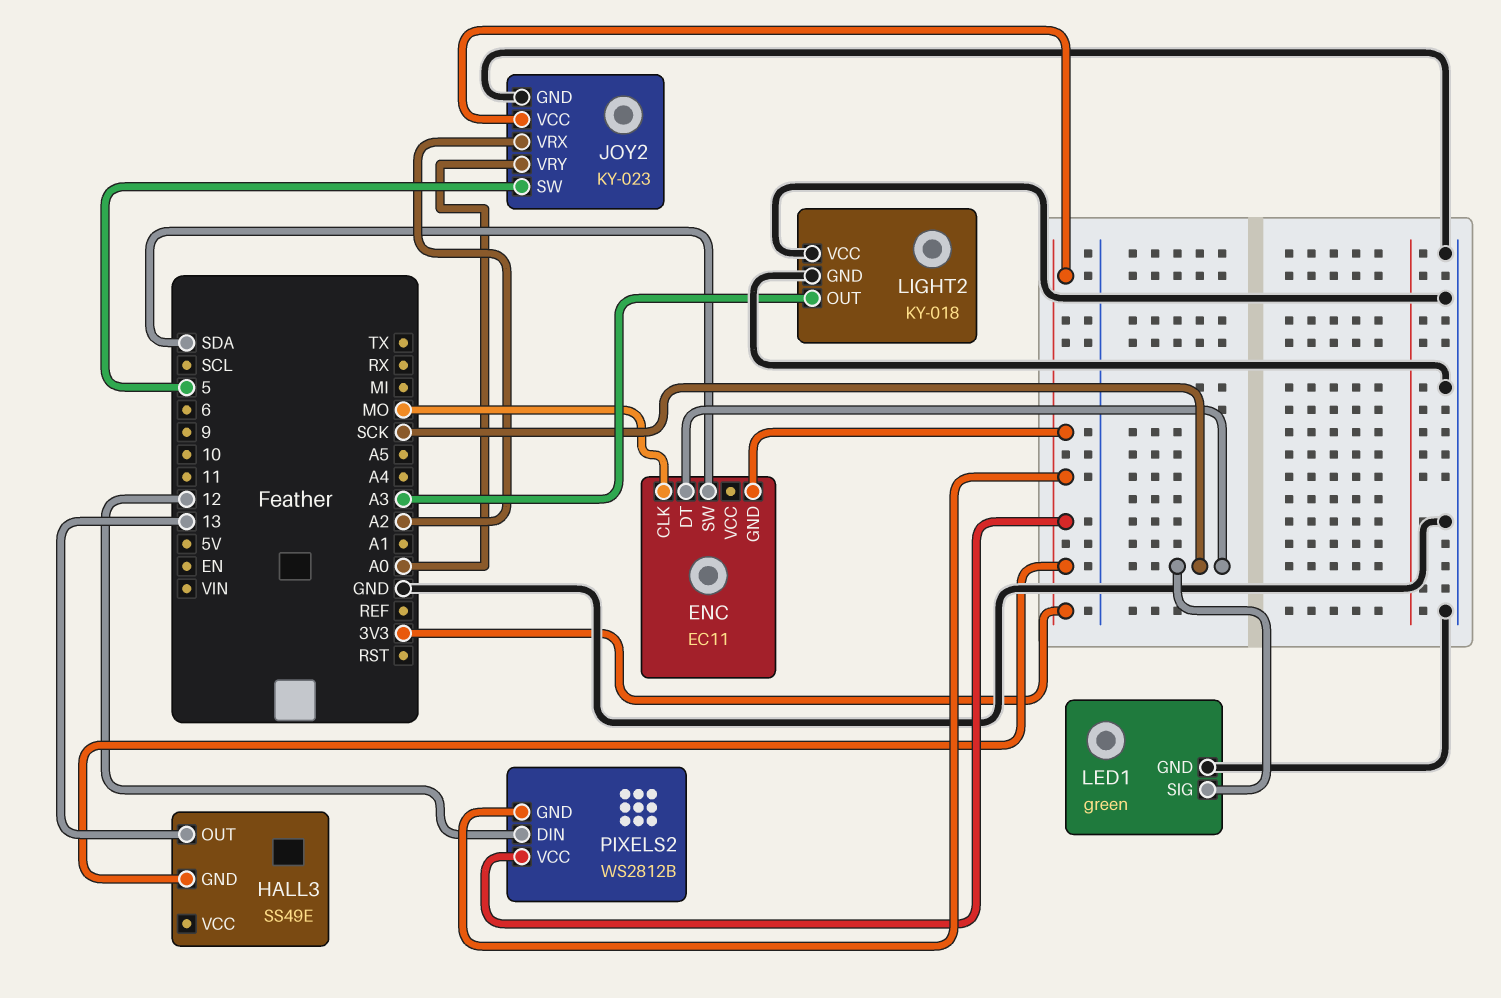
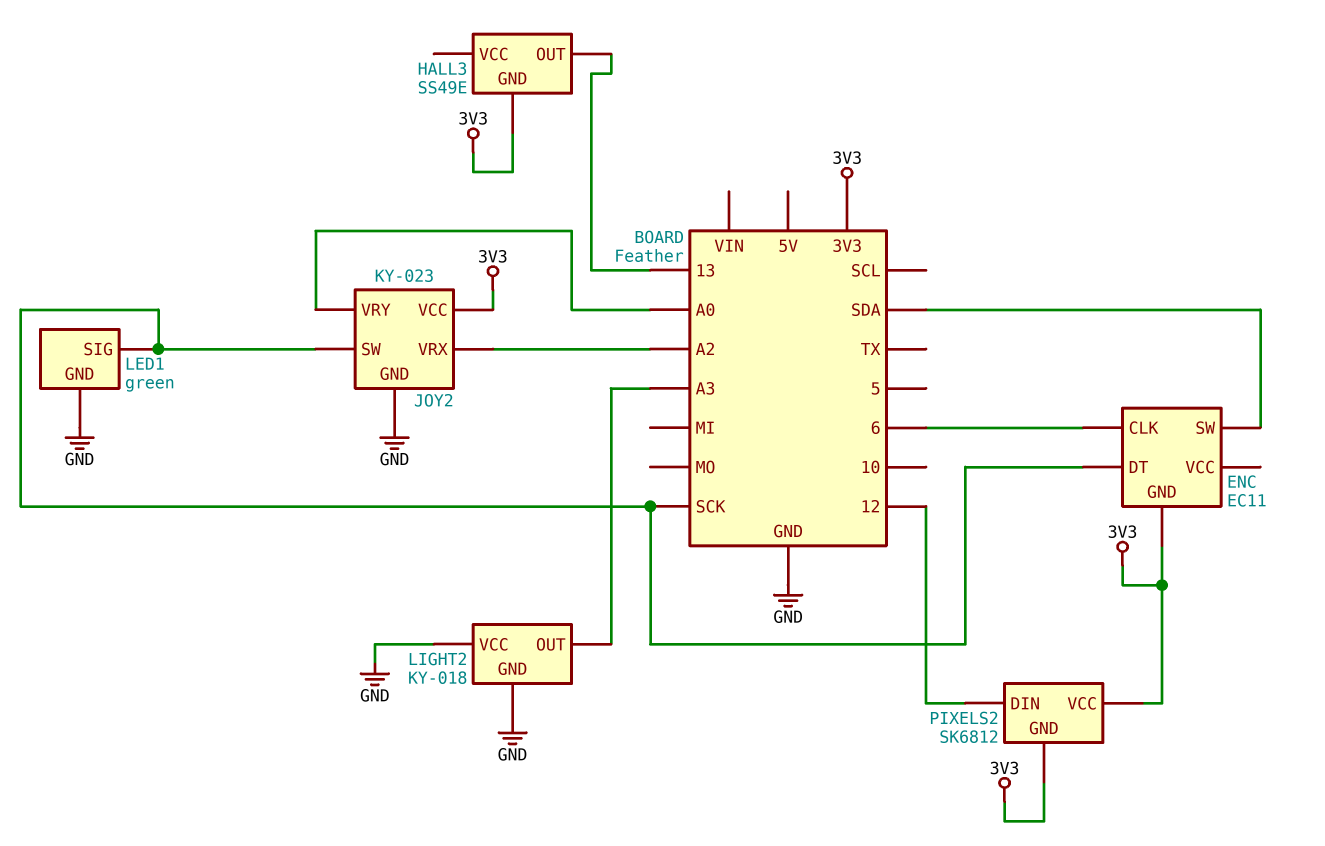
ENC pin CLK: MO -> 6
JOY2 pin SW: 5 -> SCK
PIXELS2: WS2812B -> SK6812

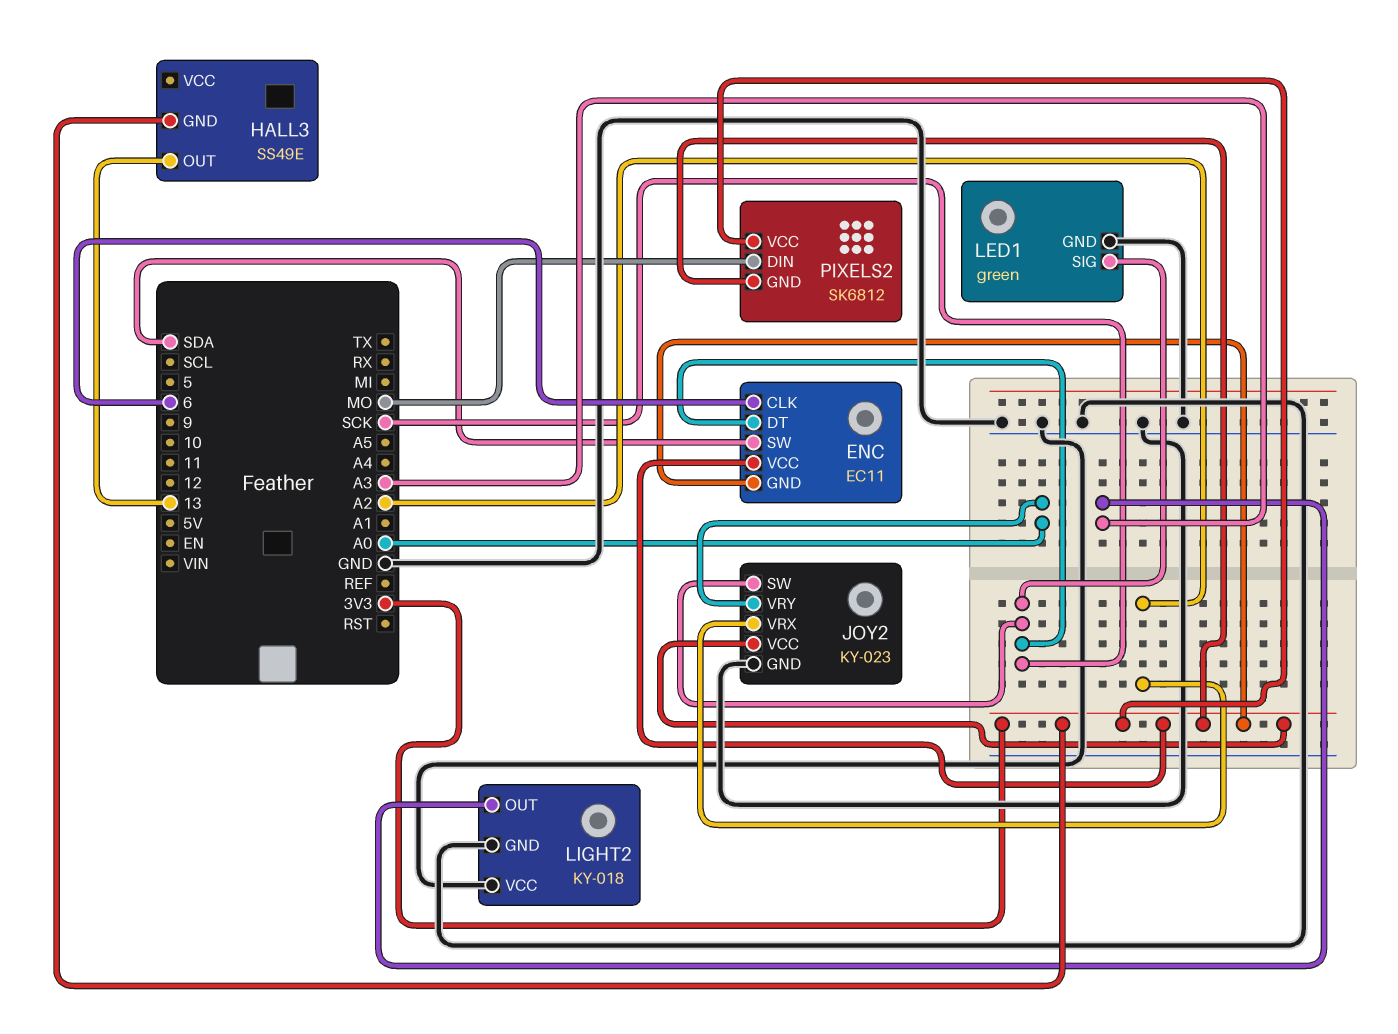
ENC pin VCC: none -> 3V3
PIXELS2 pin DIN: 12 -> MO

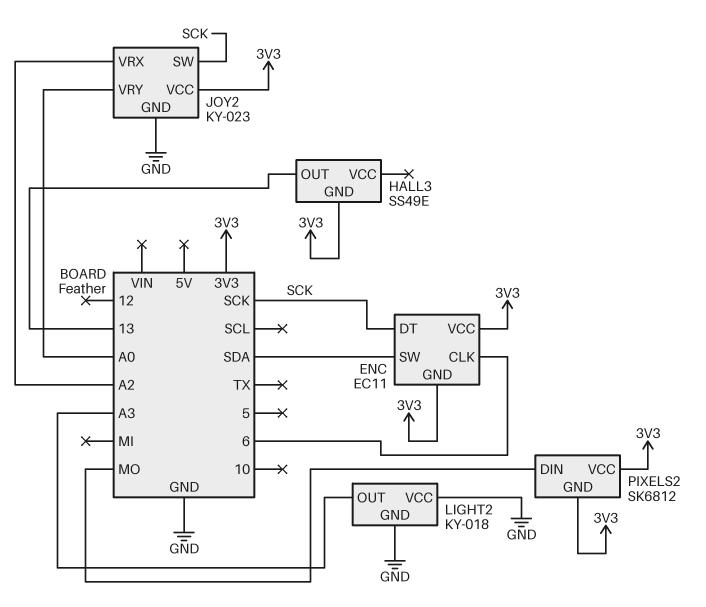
LED1: green -> none
LED1 pin GND: GND -> none
LED1 pin SIG: SCK -> none

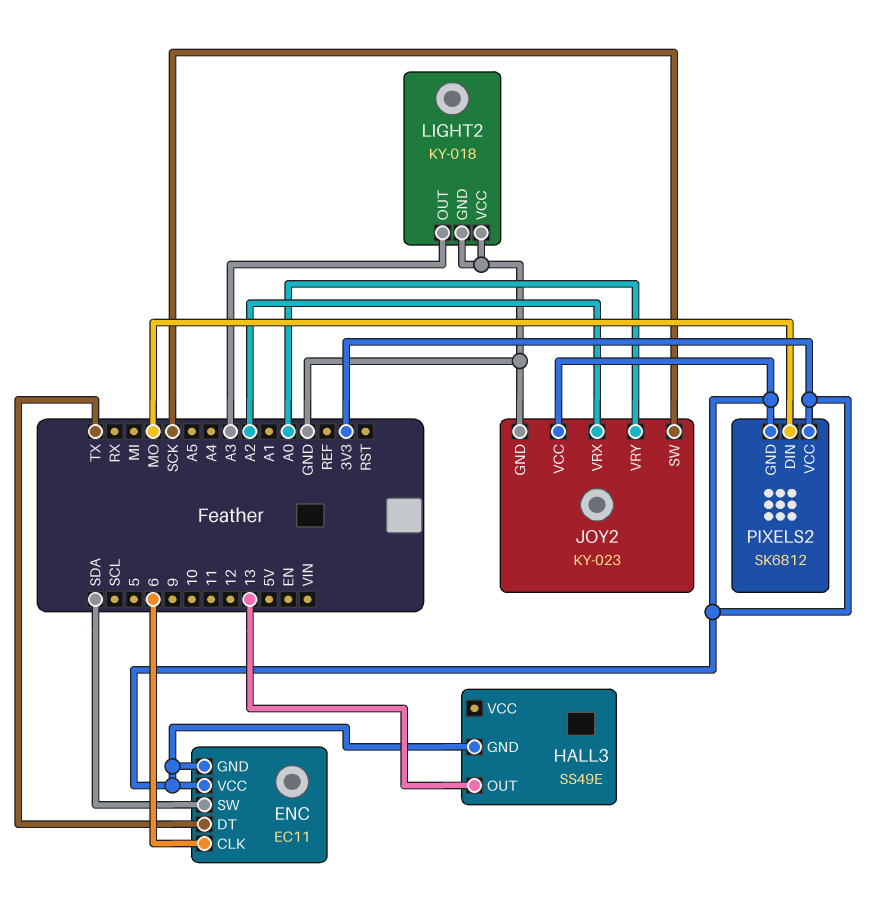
ENC pin DT: SCK -> TX

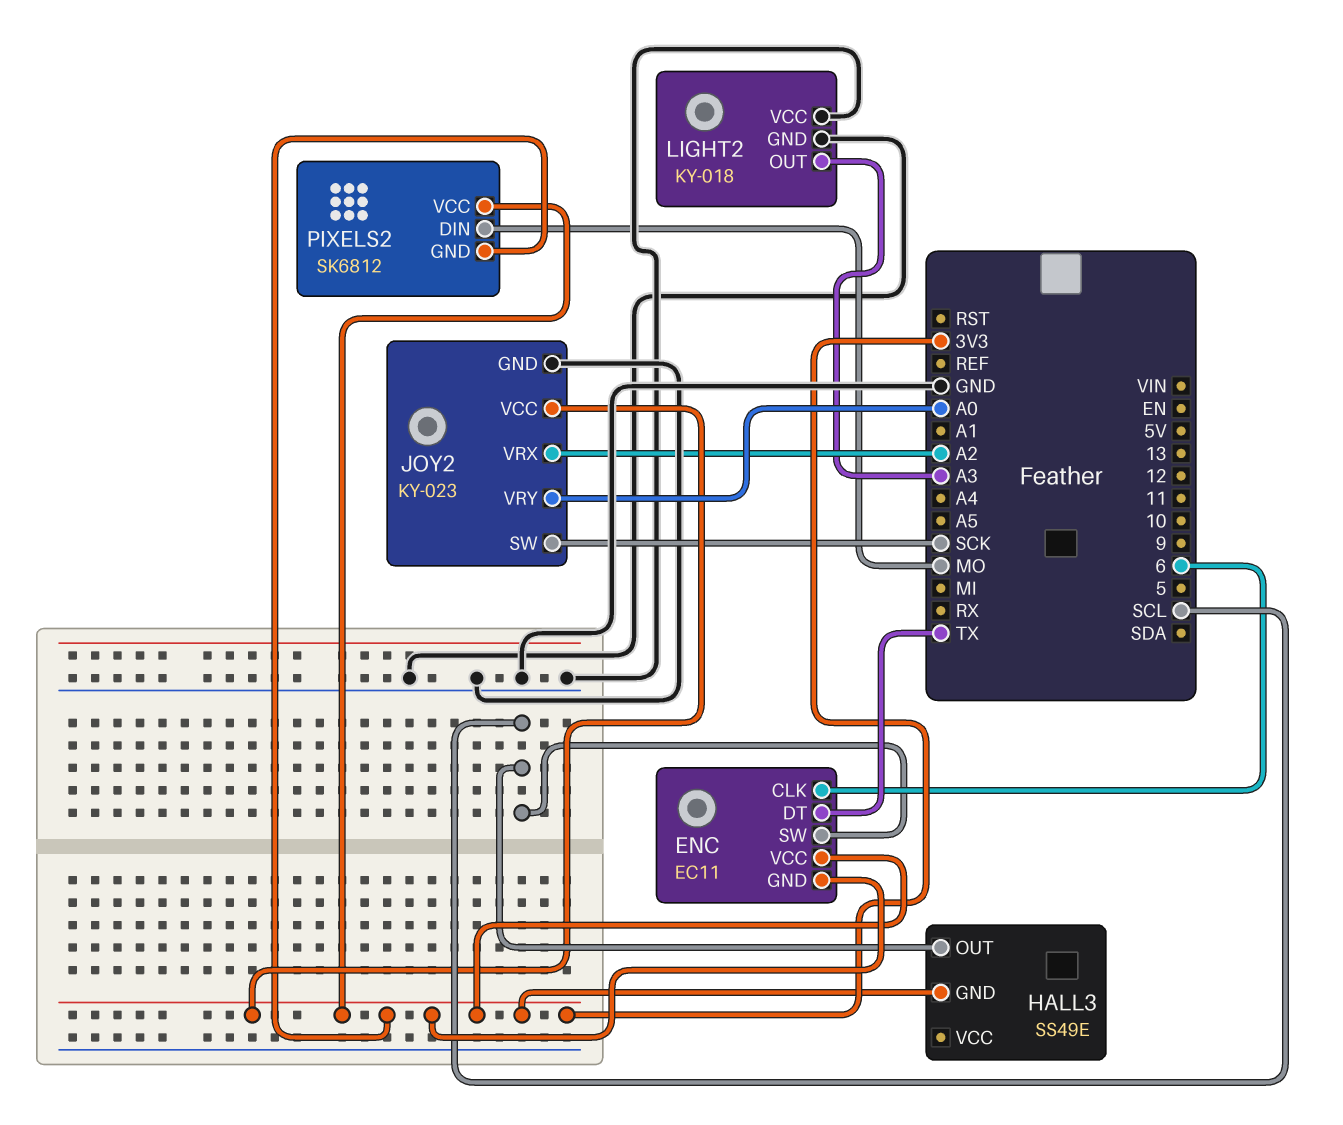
ENC pin SW: SDA -> SCL
HALL3 pin OUT: 13 -> SCL

